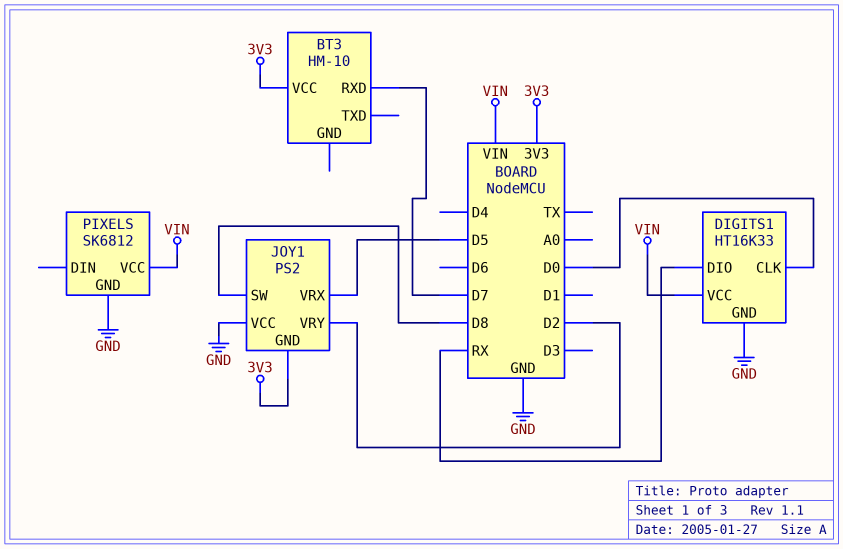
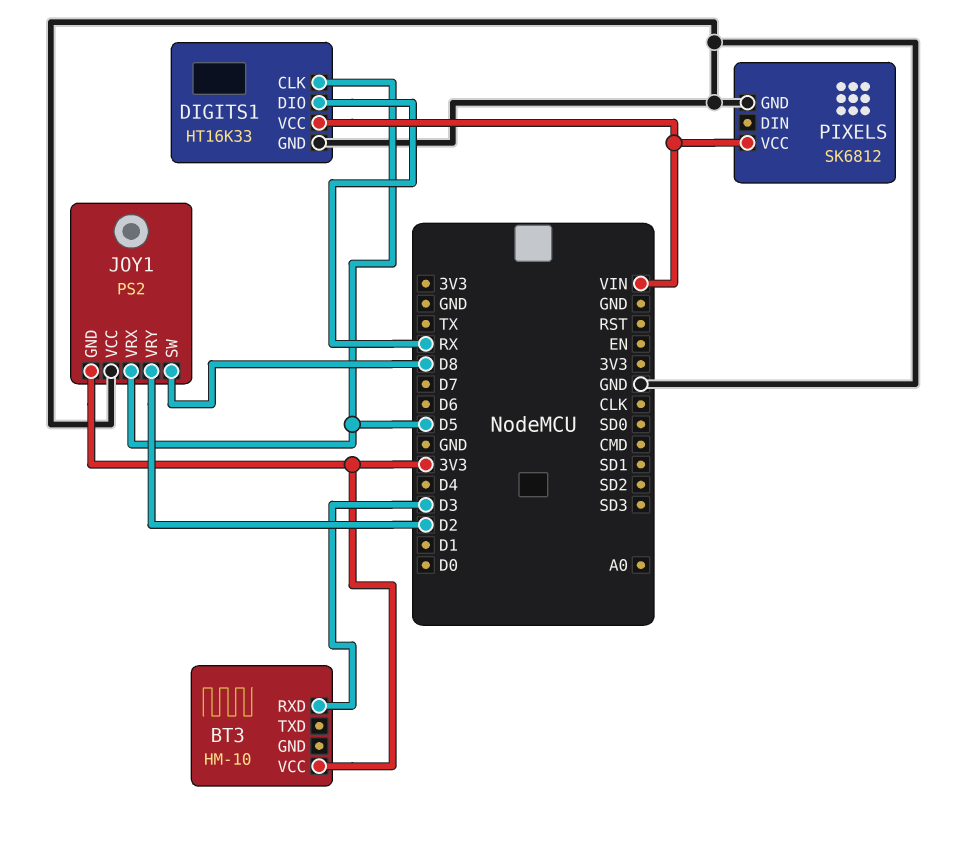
BT3 pin RXD: D7 -> D3
DIGITS1 pin CLK: D0 -> D5

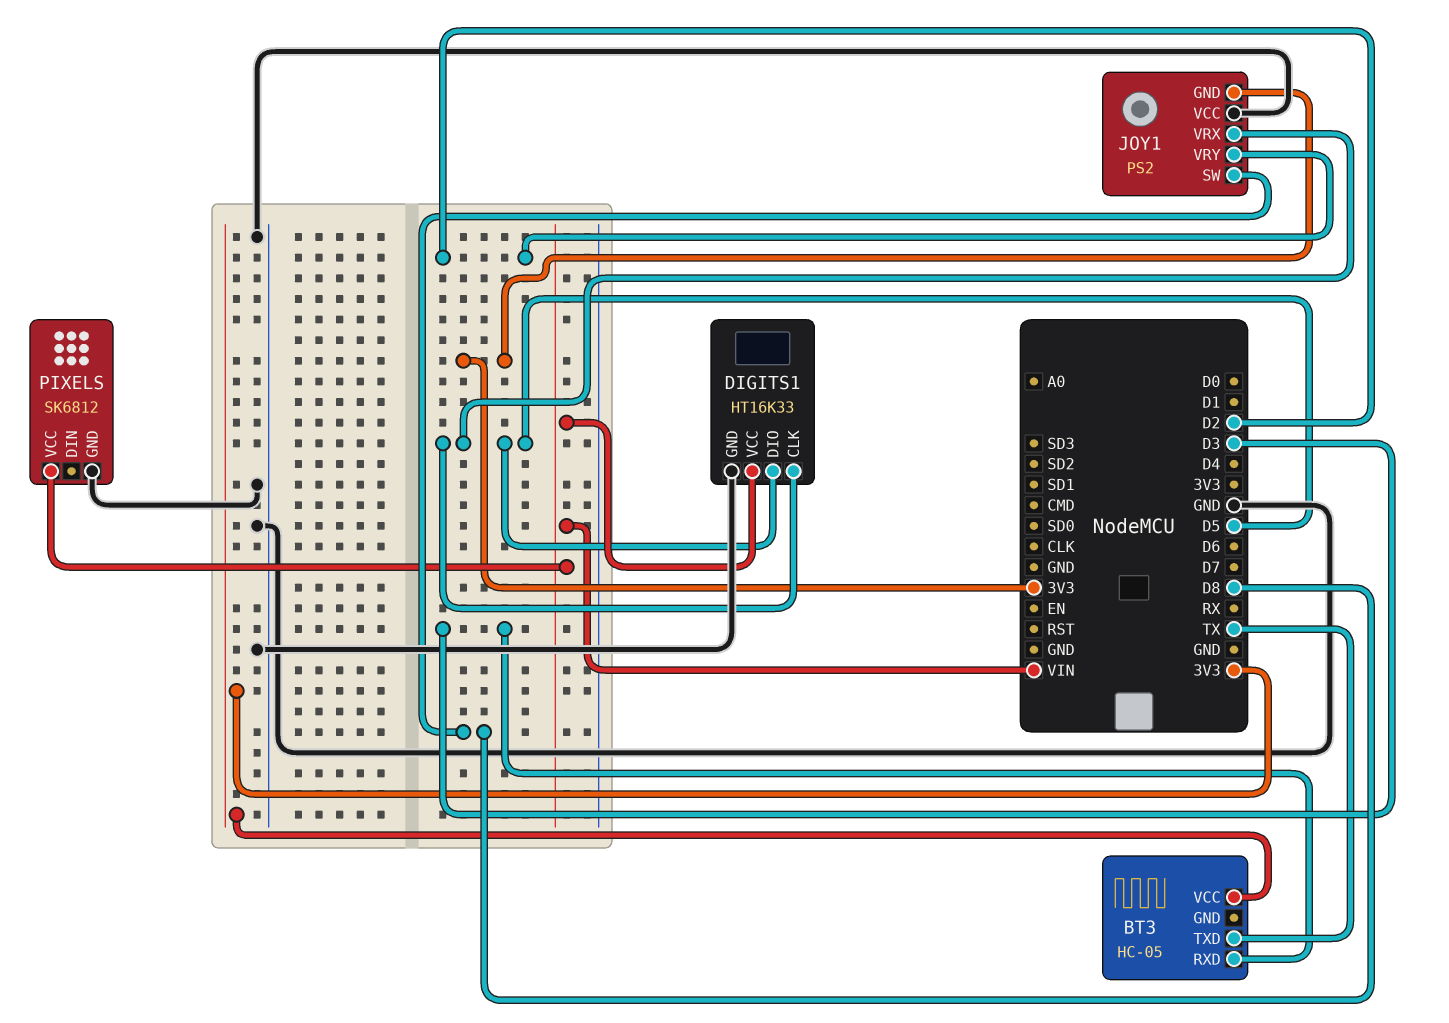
BT3: HM-10 -> HC-05
BT3 pin TXD: none -> TX
DIGITS1 pin DIO: RX -> D5

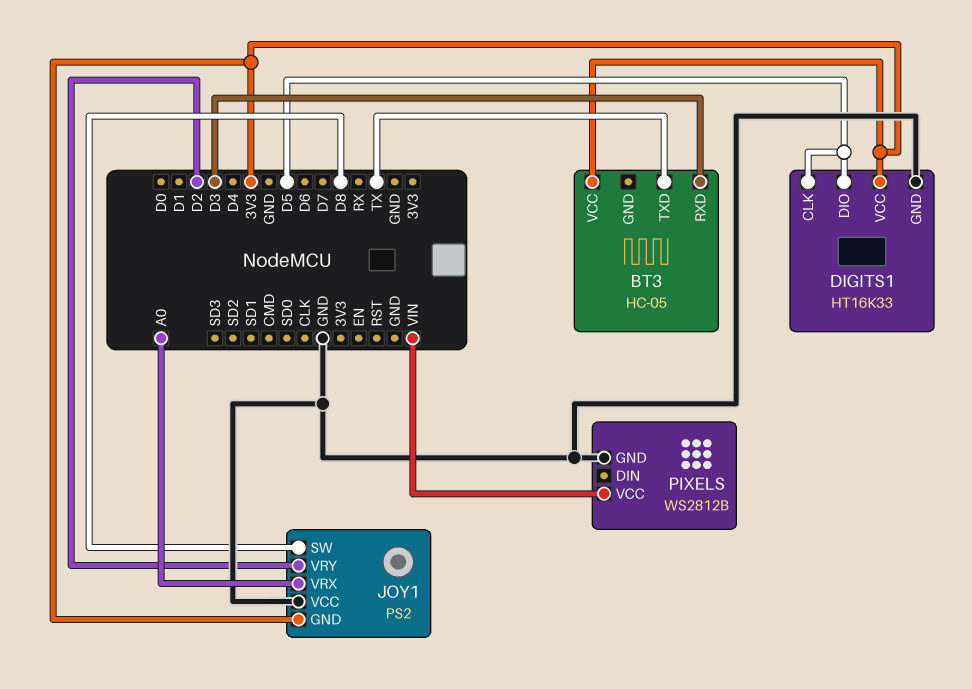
DIGITS1 pin VCC: VIN -> 3V3
JOY1 pin VRX: D5 -> A0
PIXELS: SK6812 -> WS2812B

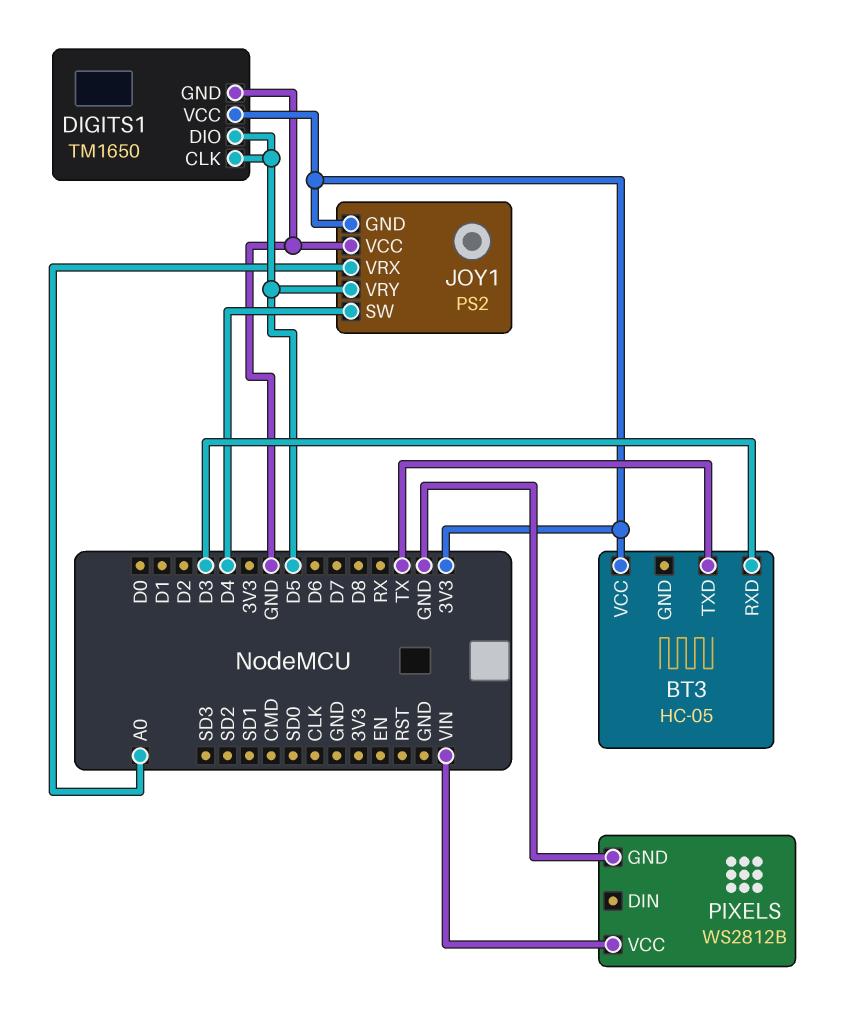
DIGITS1: HT16K33 -> TM1650
JOY1 pin SW: D8 -> D4
JOY1 pin VRY: D2 -> D5

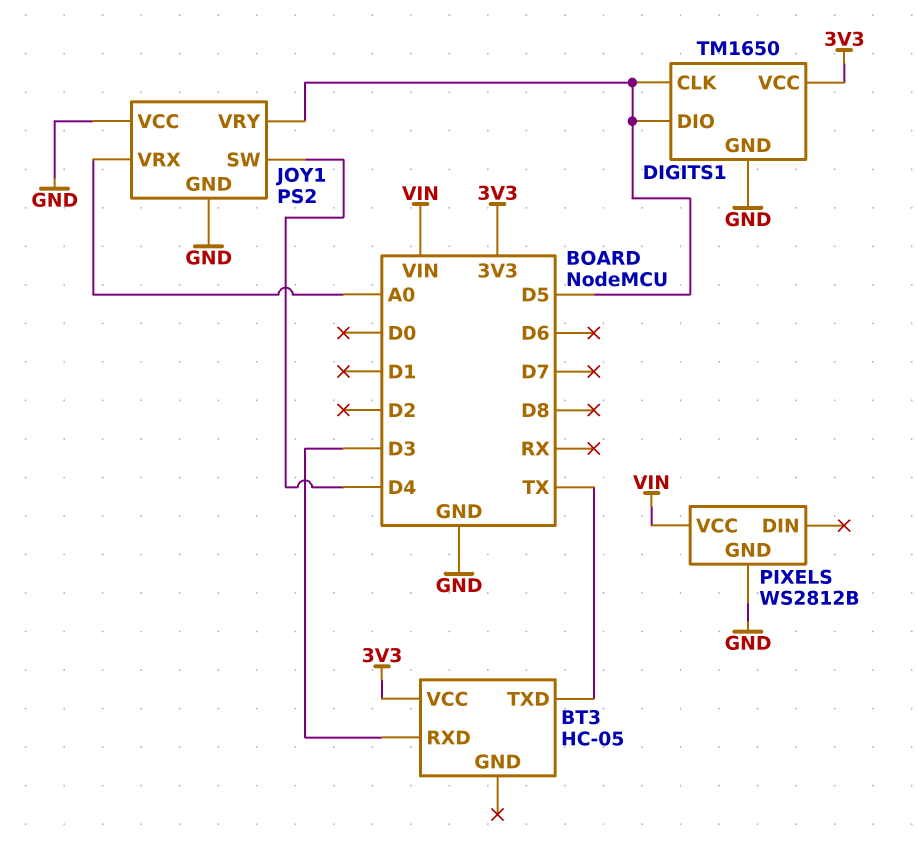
JOY1 pin GND: 3V3 -> GND

